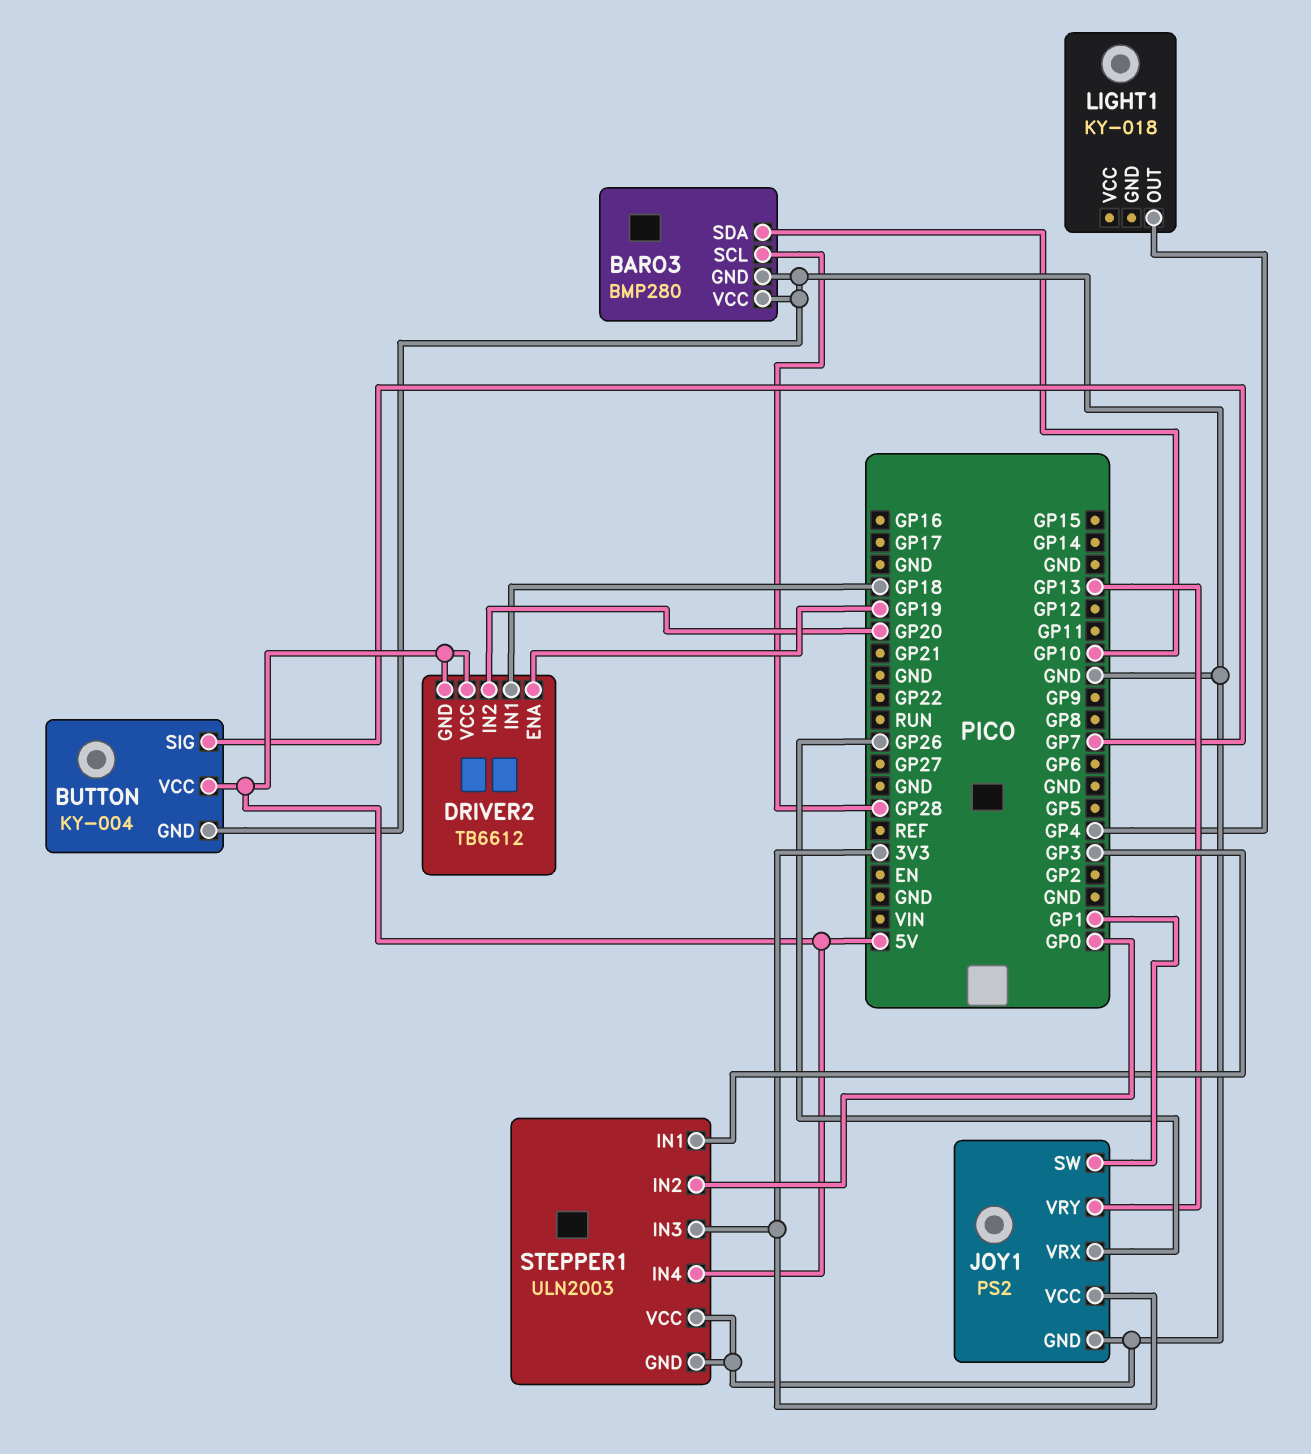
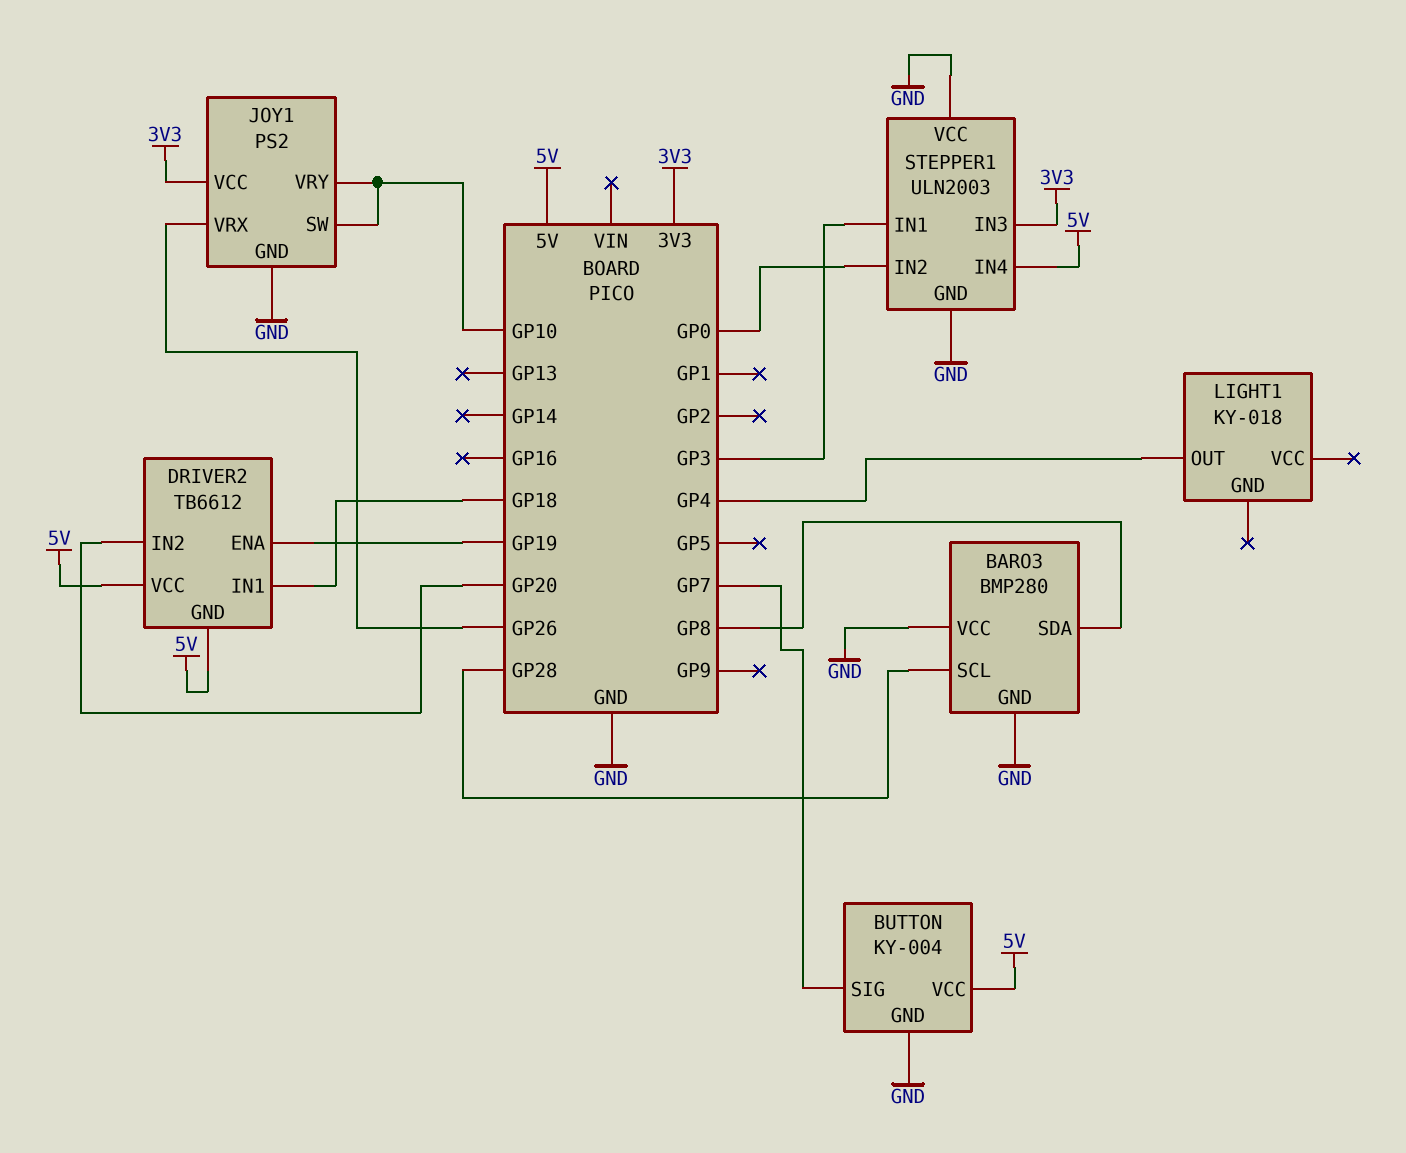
BARO3 pin SDA: GP10 -> GP8
JOY1 pin SW: GP1 -> GP10
JOY1 pin VRY: GP13 -> GP10

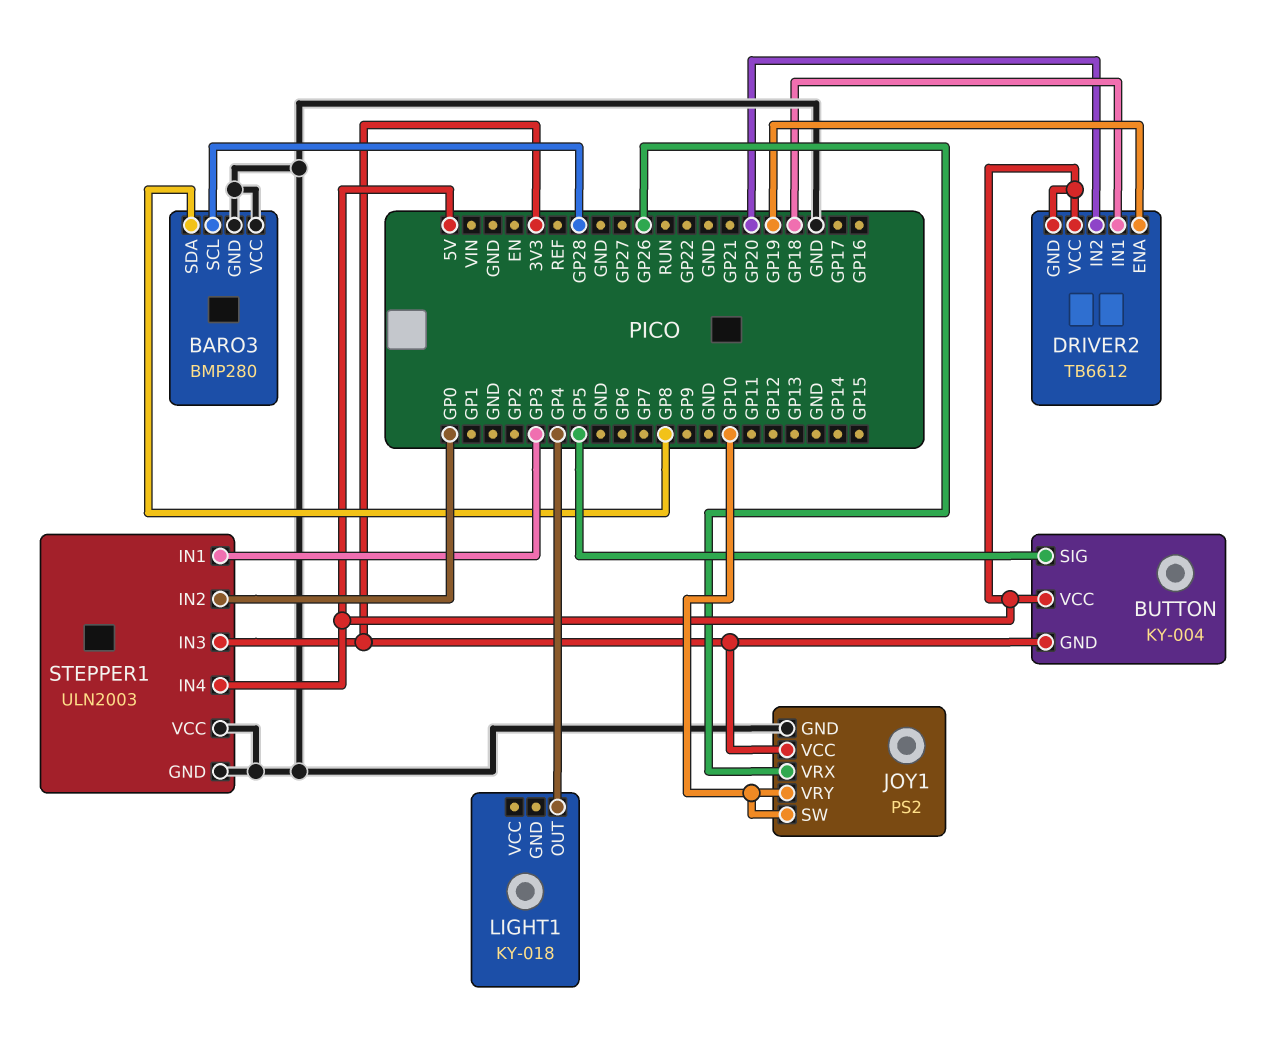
BUTTON pin GND: GND -> 3V3
BUTTON pin SIG: GP7 -> GP5

